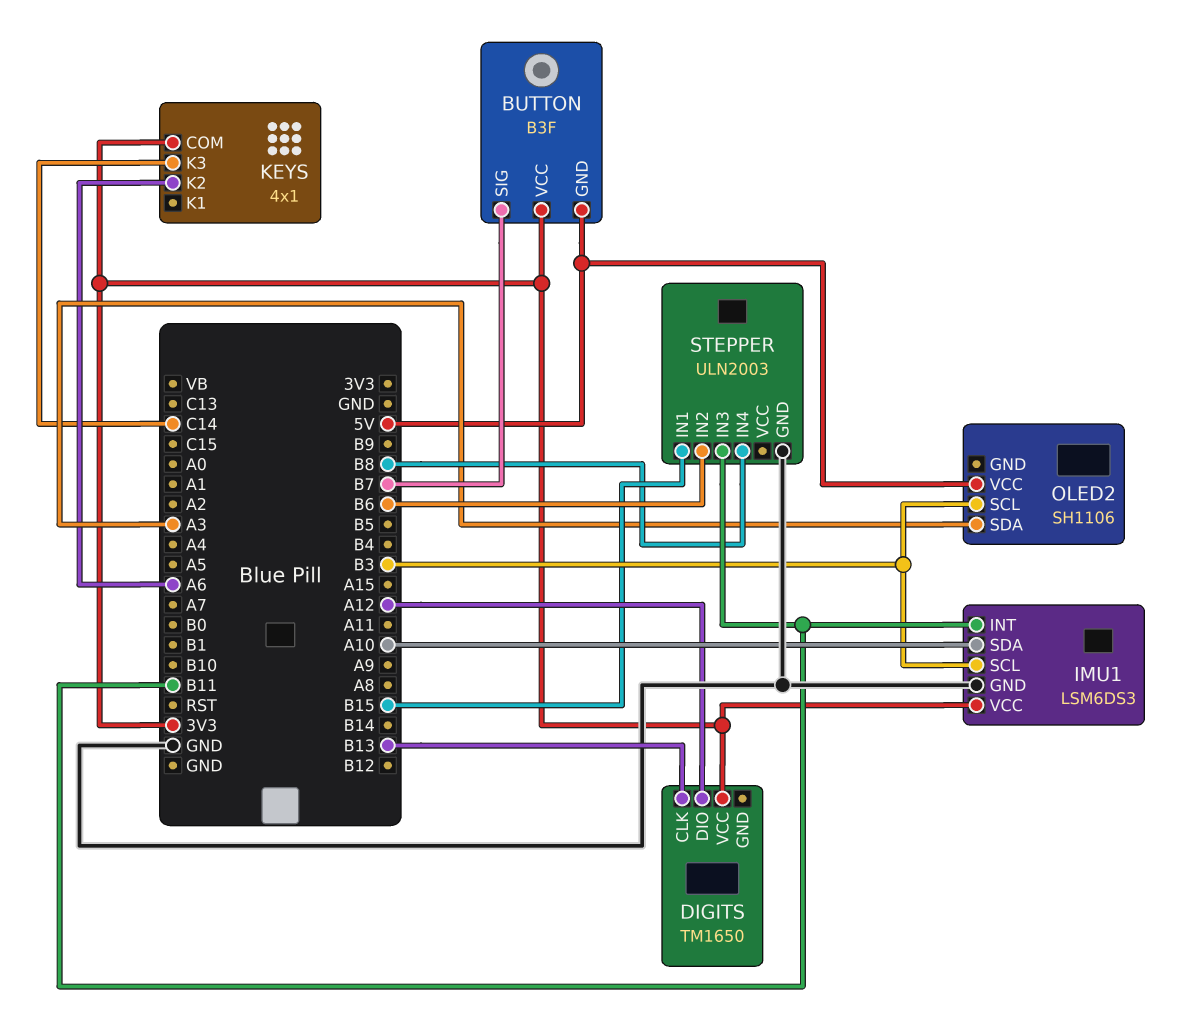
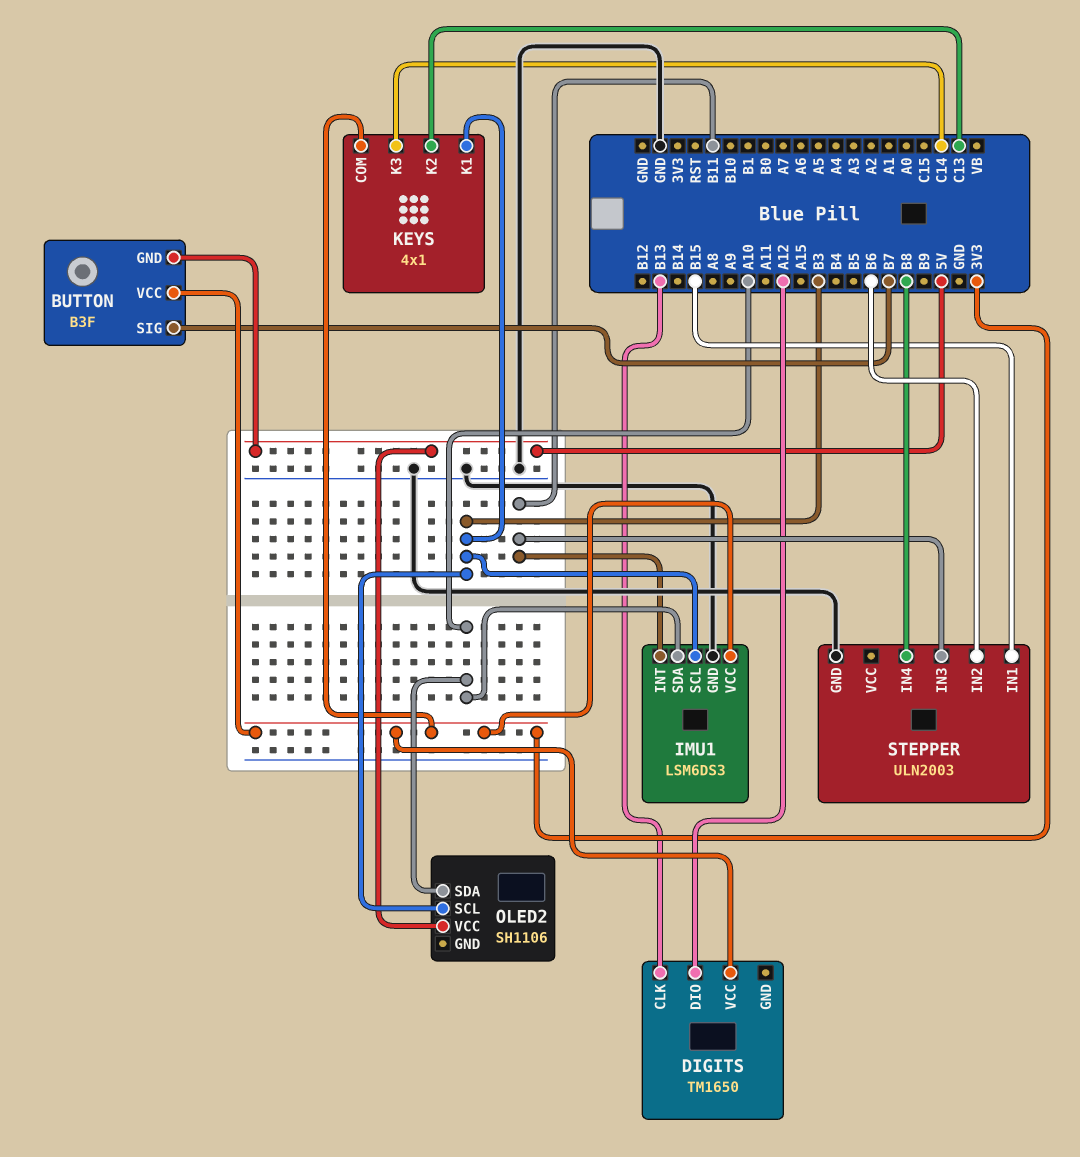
KEYS pin K1: none -> B3
KEYS pin K2: A6 -> C13
OLED2 pin SDA: A3 -> A10

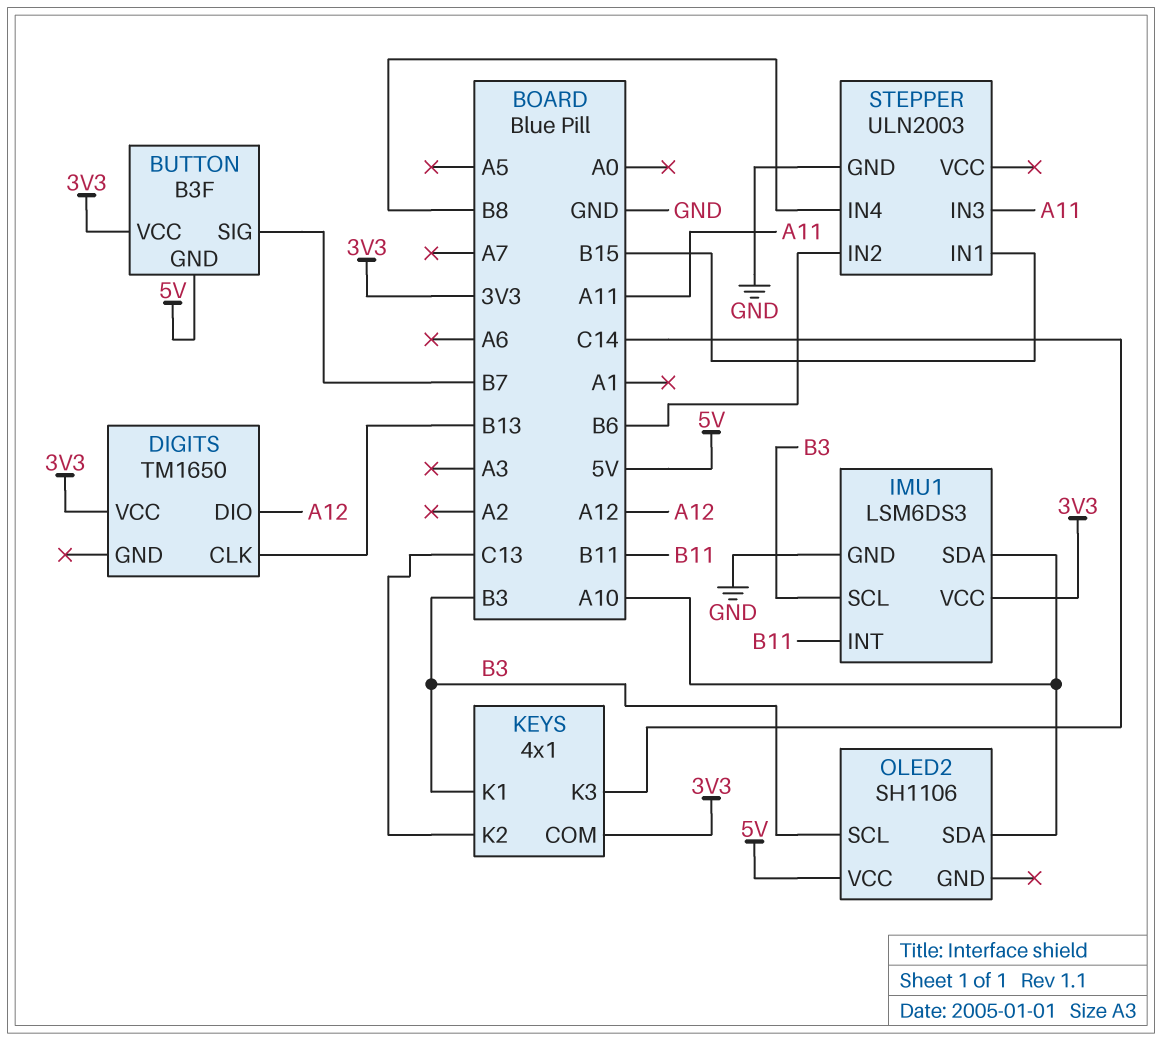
STEPPER pin IN3: B11 -> A11

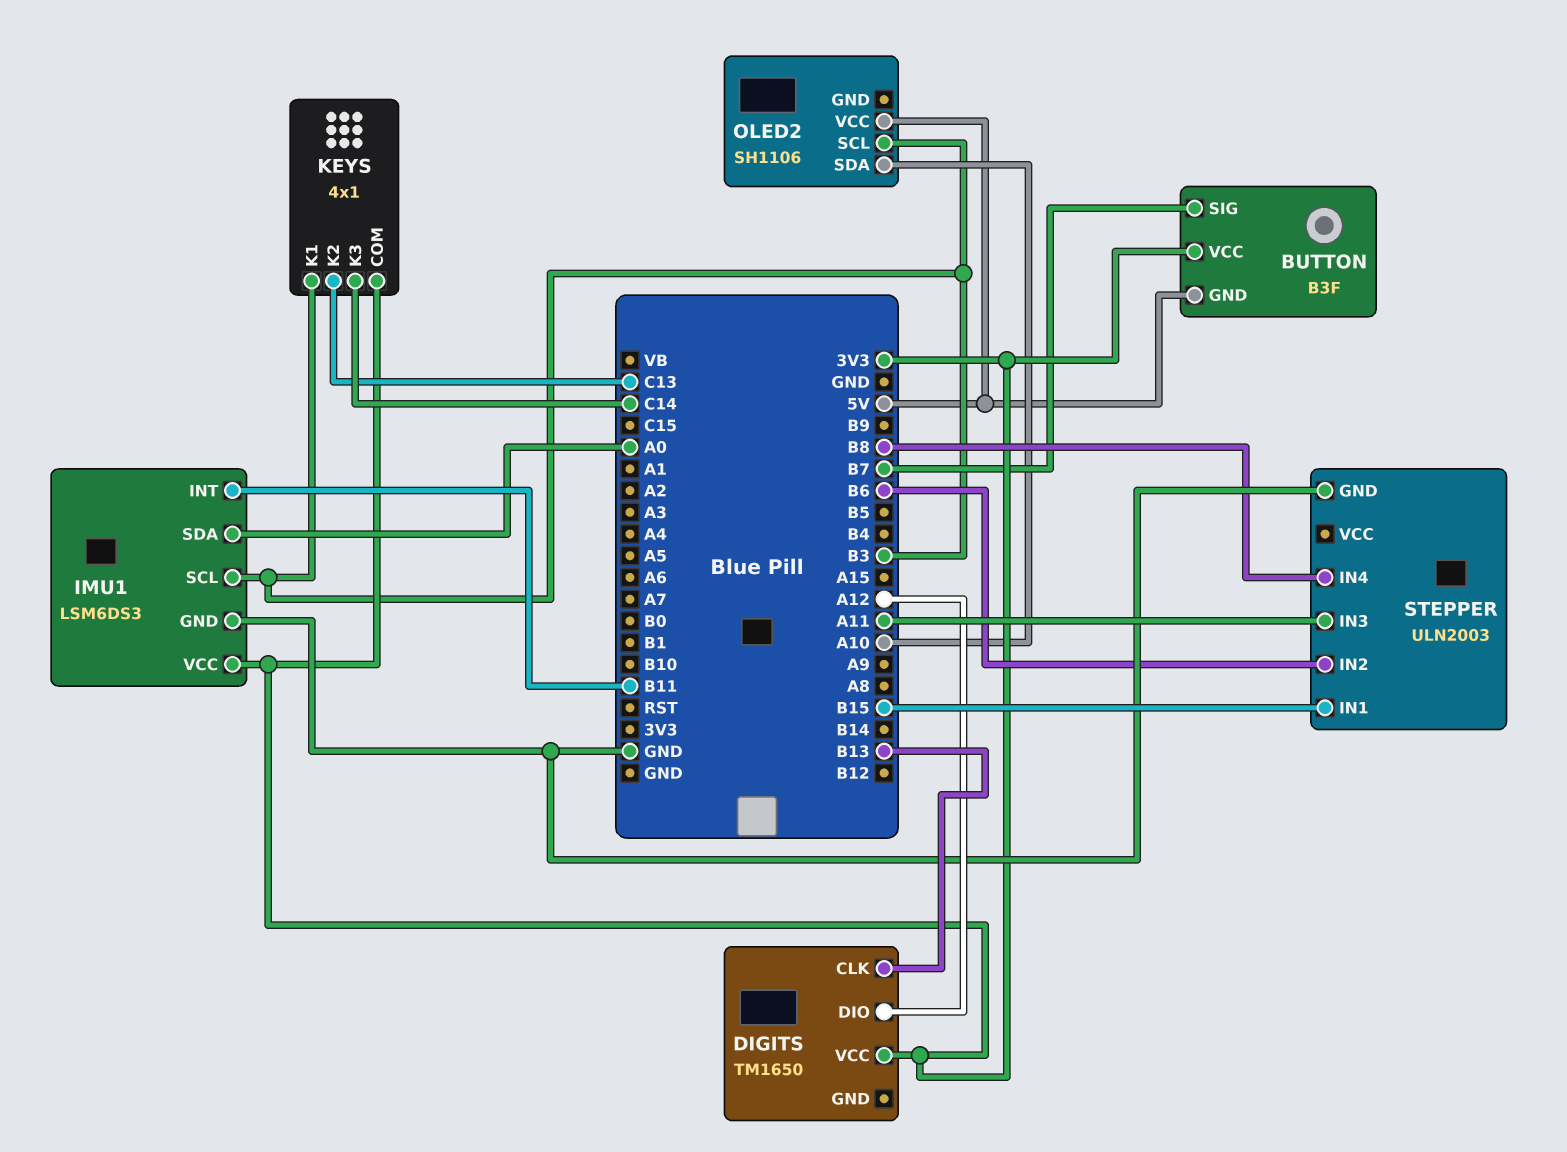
IMU1 pin SDA: A10 -> A0

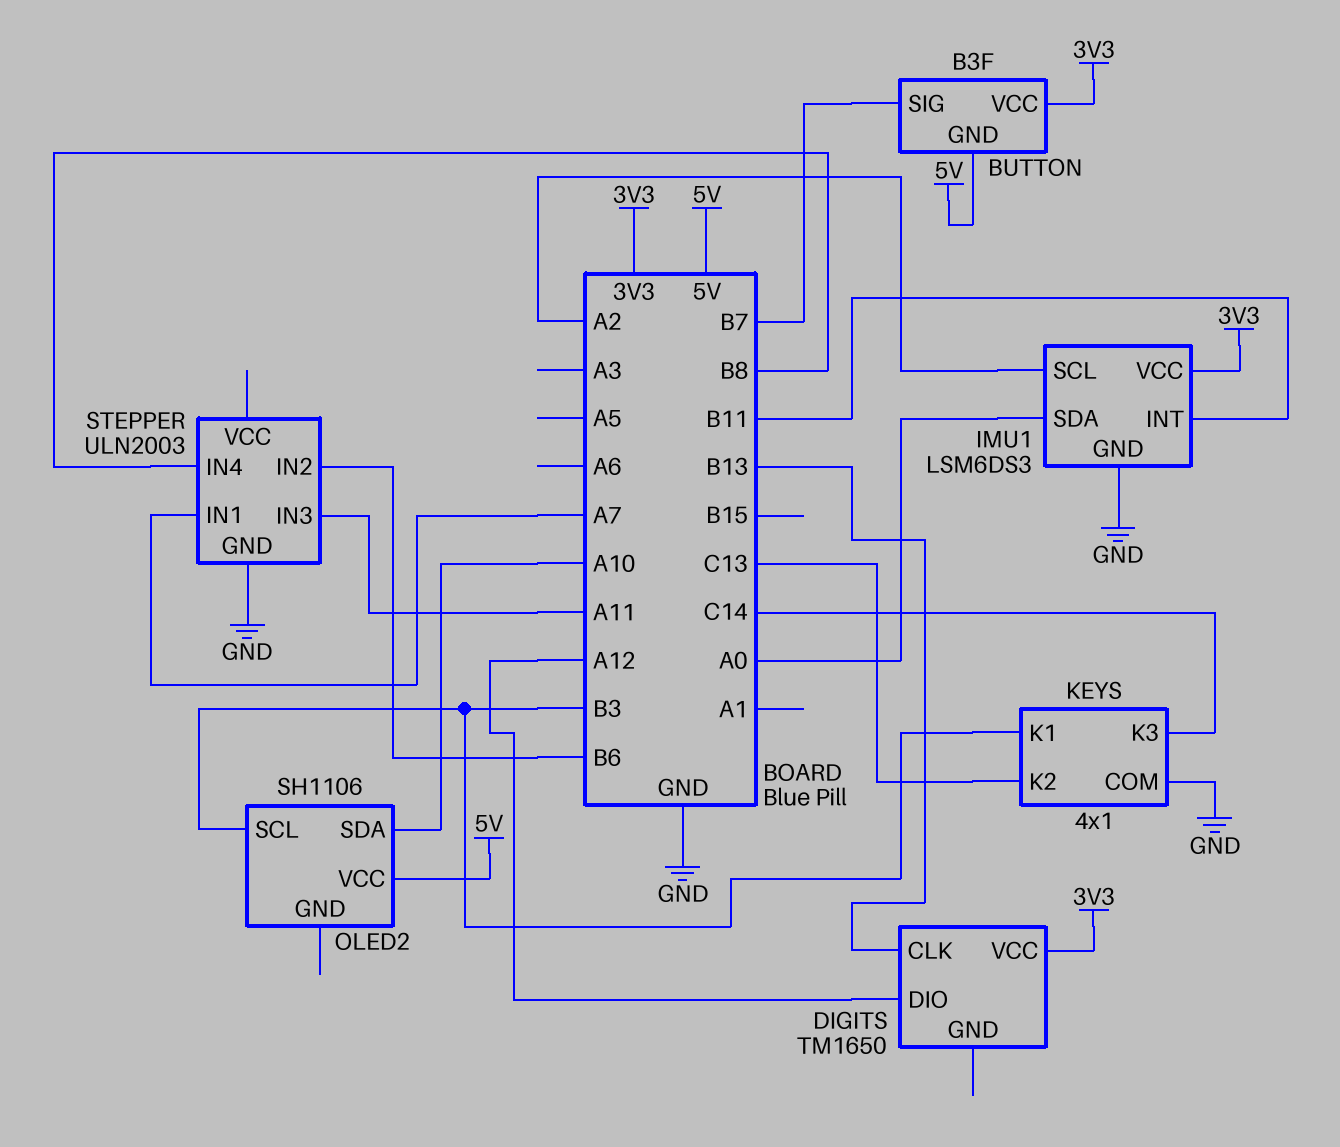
IMU1 pin SCL: B3 -> A2
KEYS pin COM: 3V3 -> GND
STEPPER pin IN1: B15 -> A7

